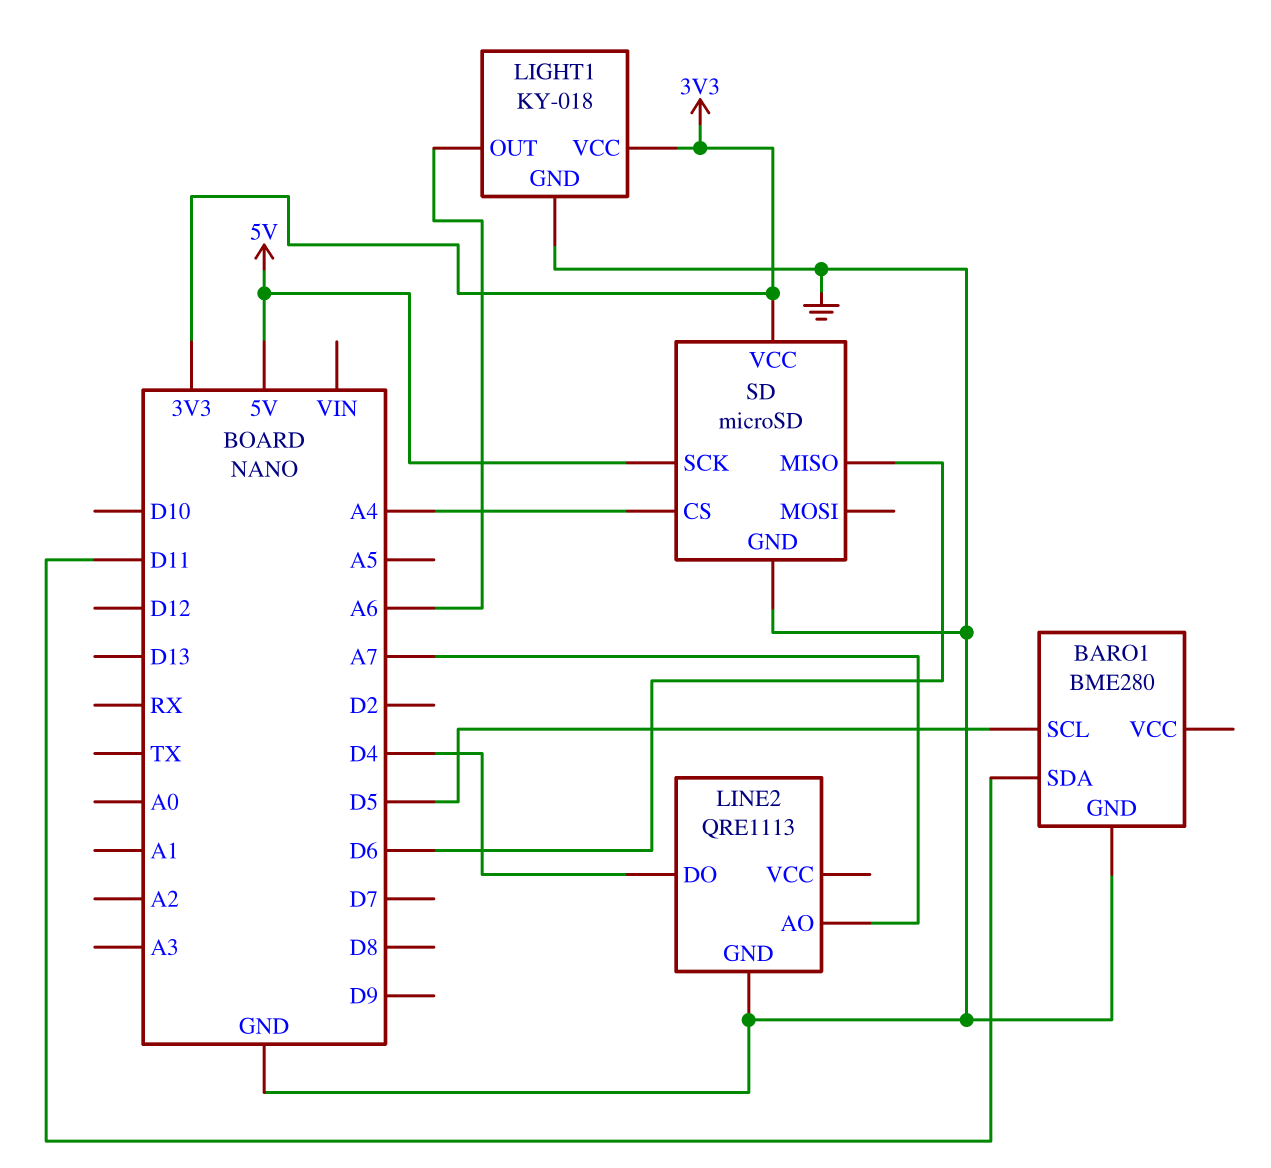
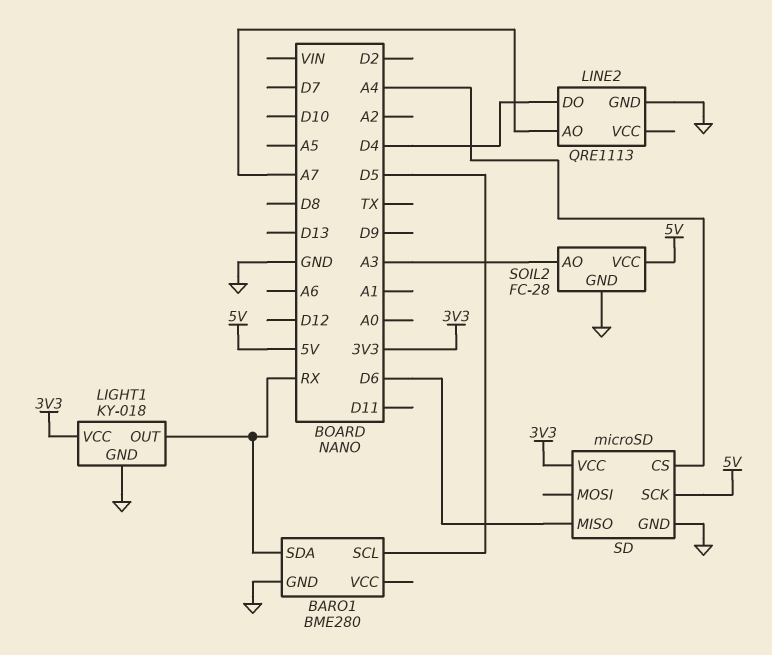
BARO1 pin SDA: D11 -> RX
LIGHT1 pin OUT: A6 -> RX
SOIL2: none -> FC-28
SOIL2 pin AO: none -> A3
SOIL2 pin GND: none -> GND
SOIL2 pin VCC: none -> 5V

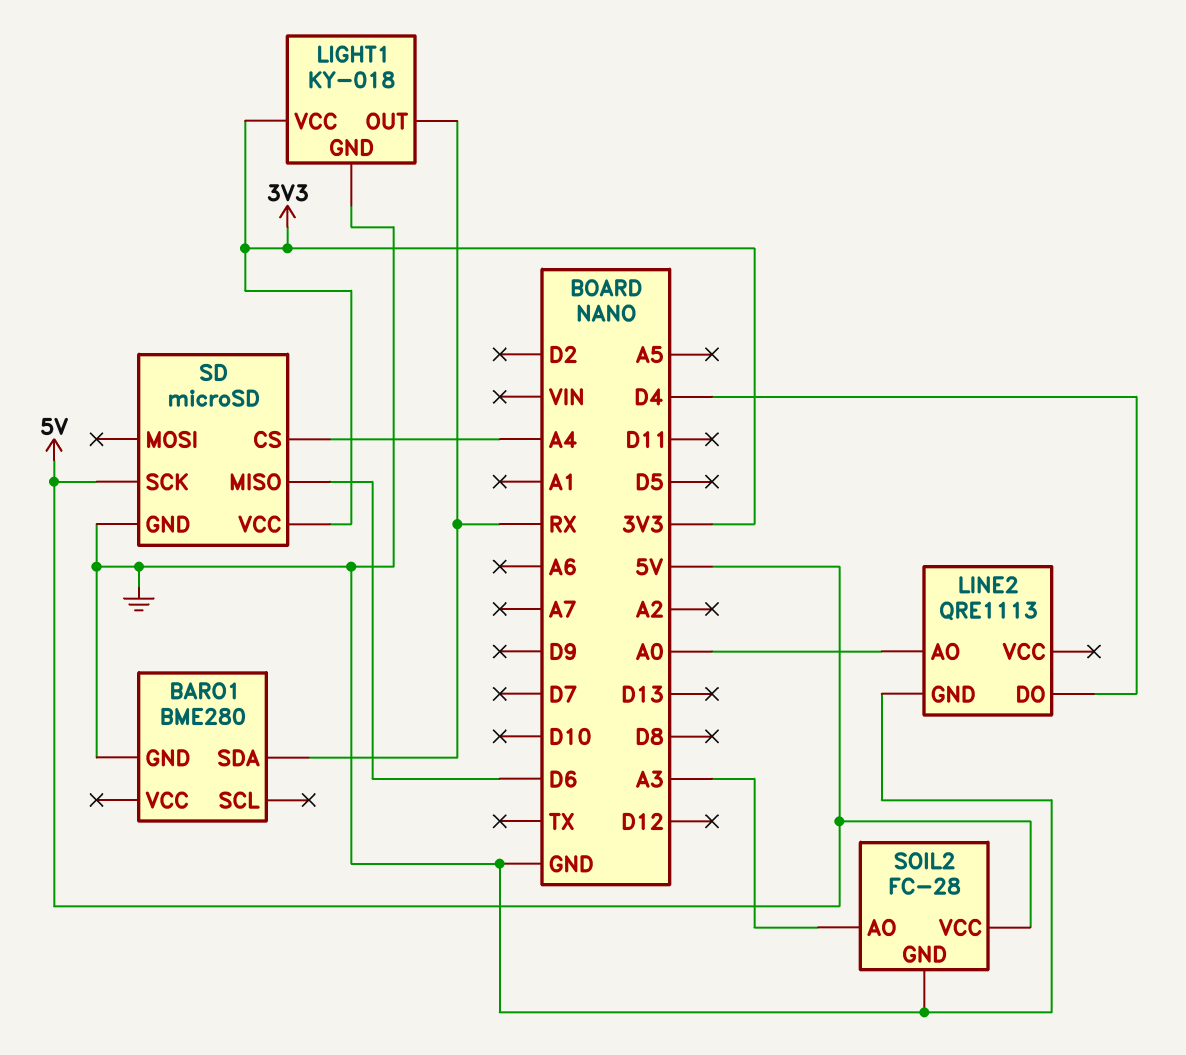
BARO1 pin SCL: D5 -> none
LINE2 pin AO: A7 -> A0

